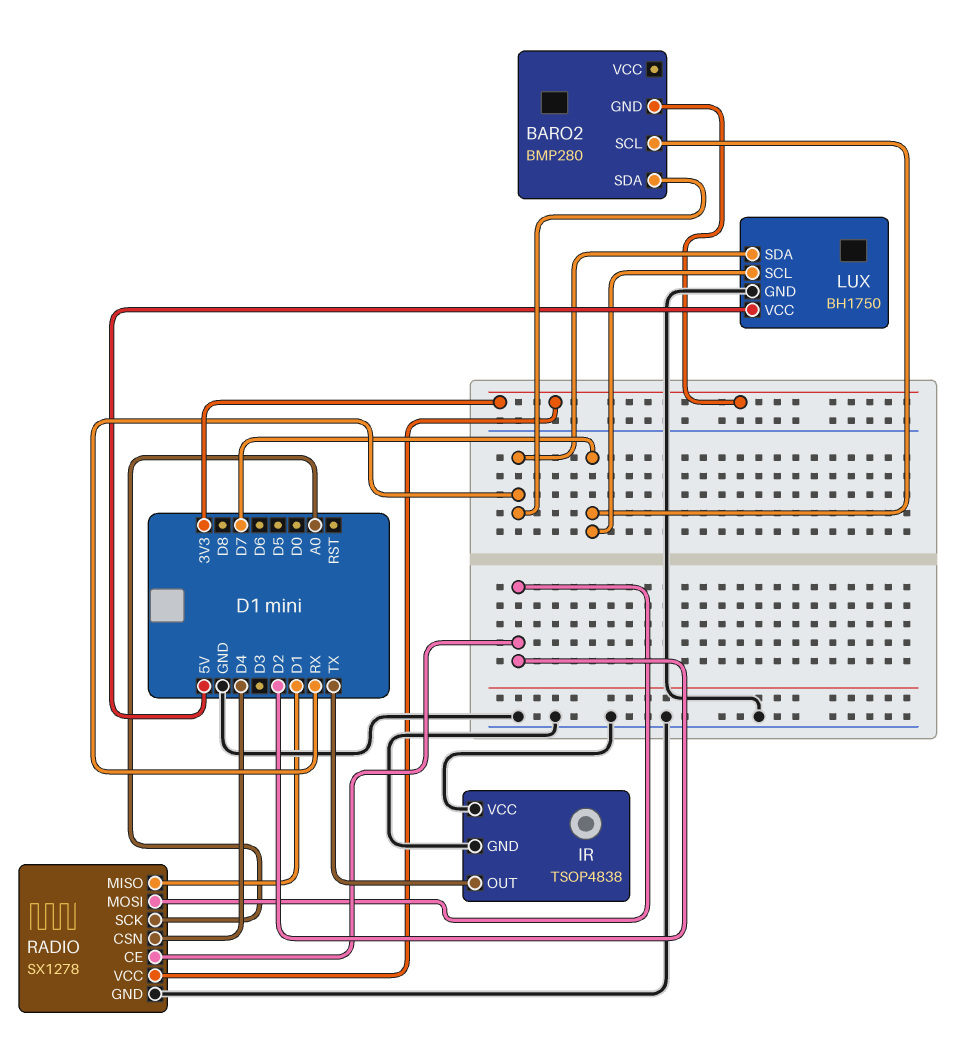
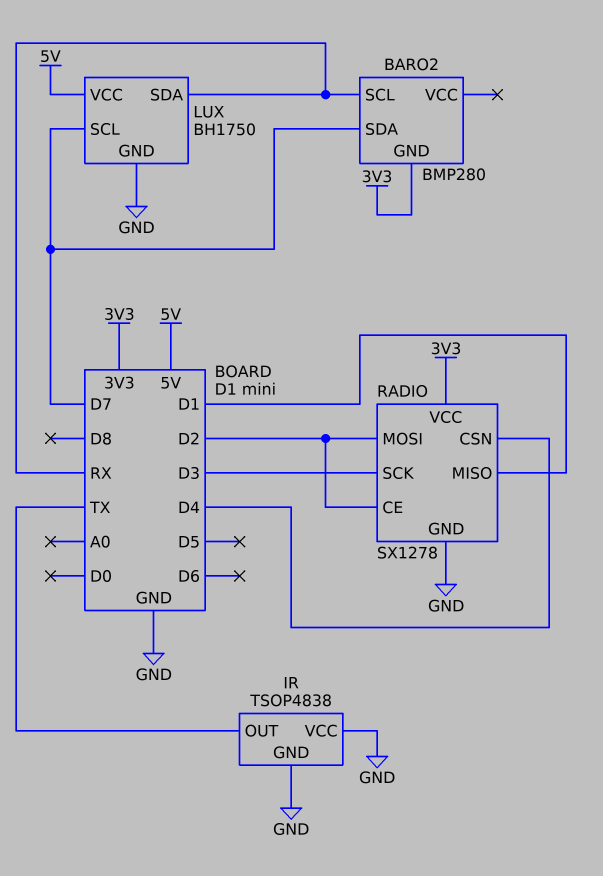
BARO2 pin SCL: D7 -> RX
BARO2 pin SDA: RX -> D7
RADIO pin SCK: A0 -> D3

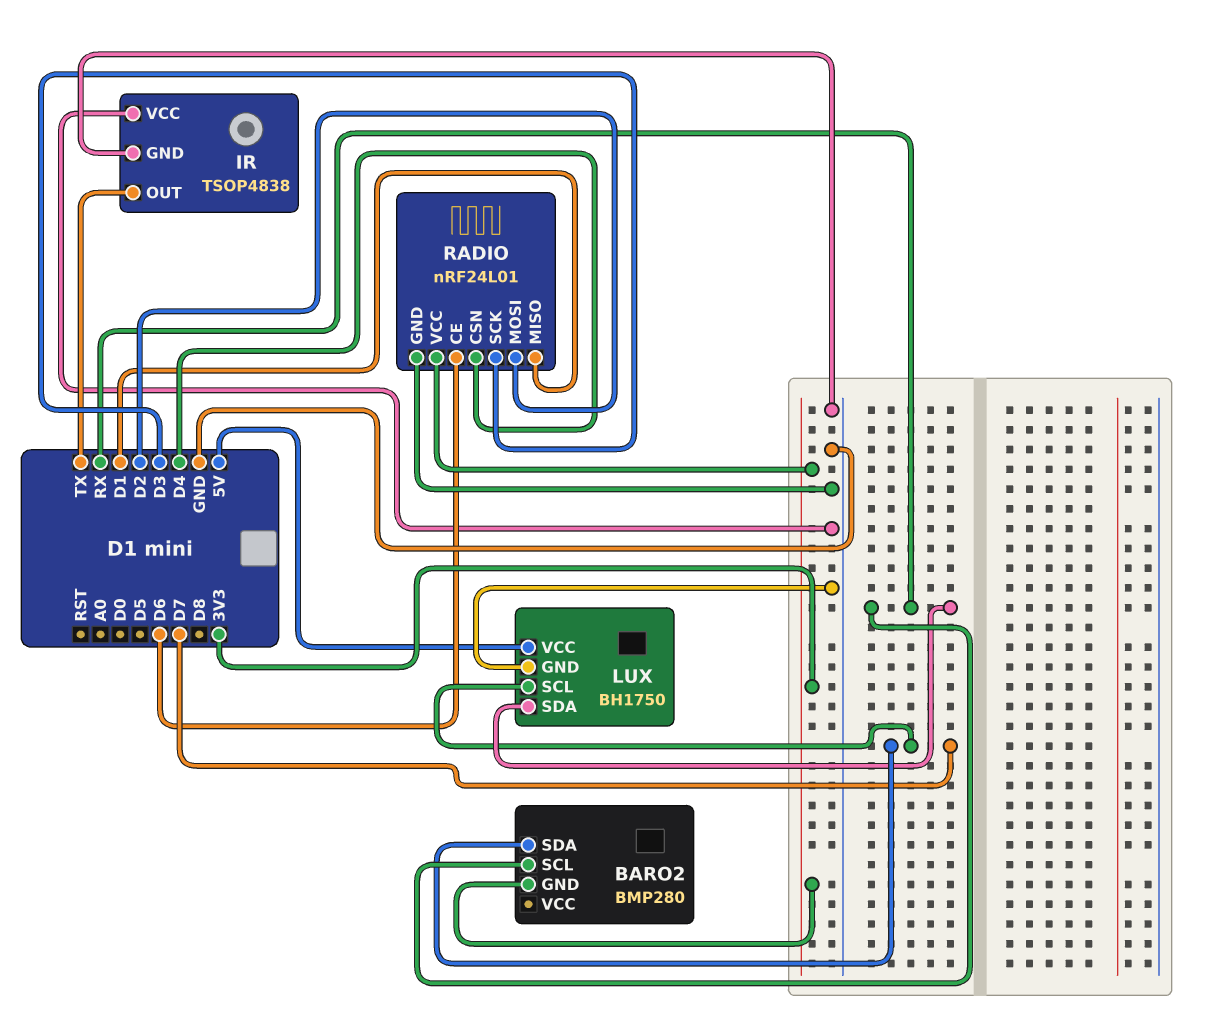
RADIO: SX1278 -> nRF24L01
RADIO pin CE: D2 -> D6

